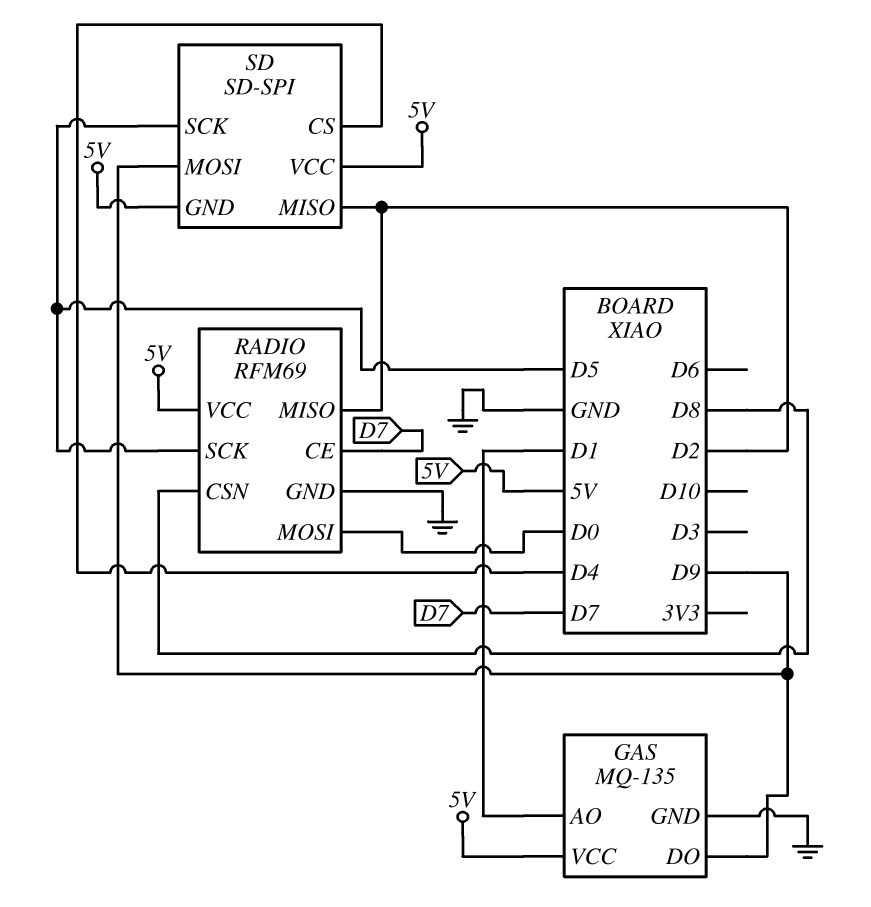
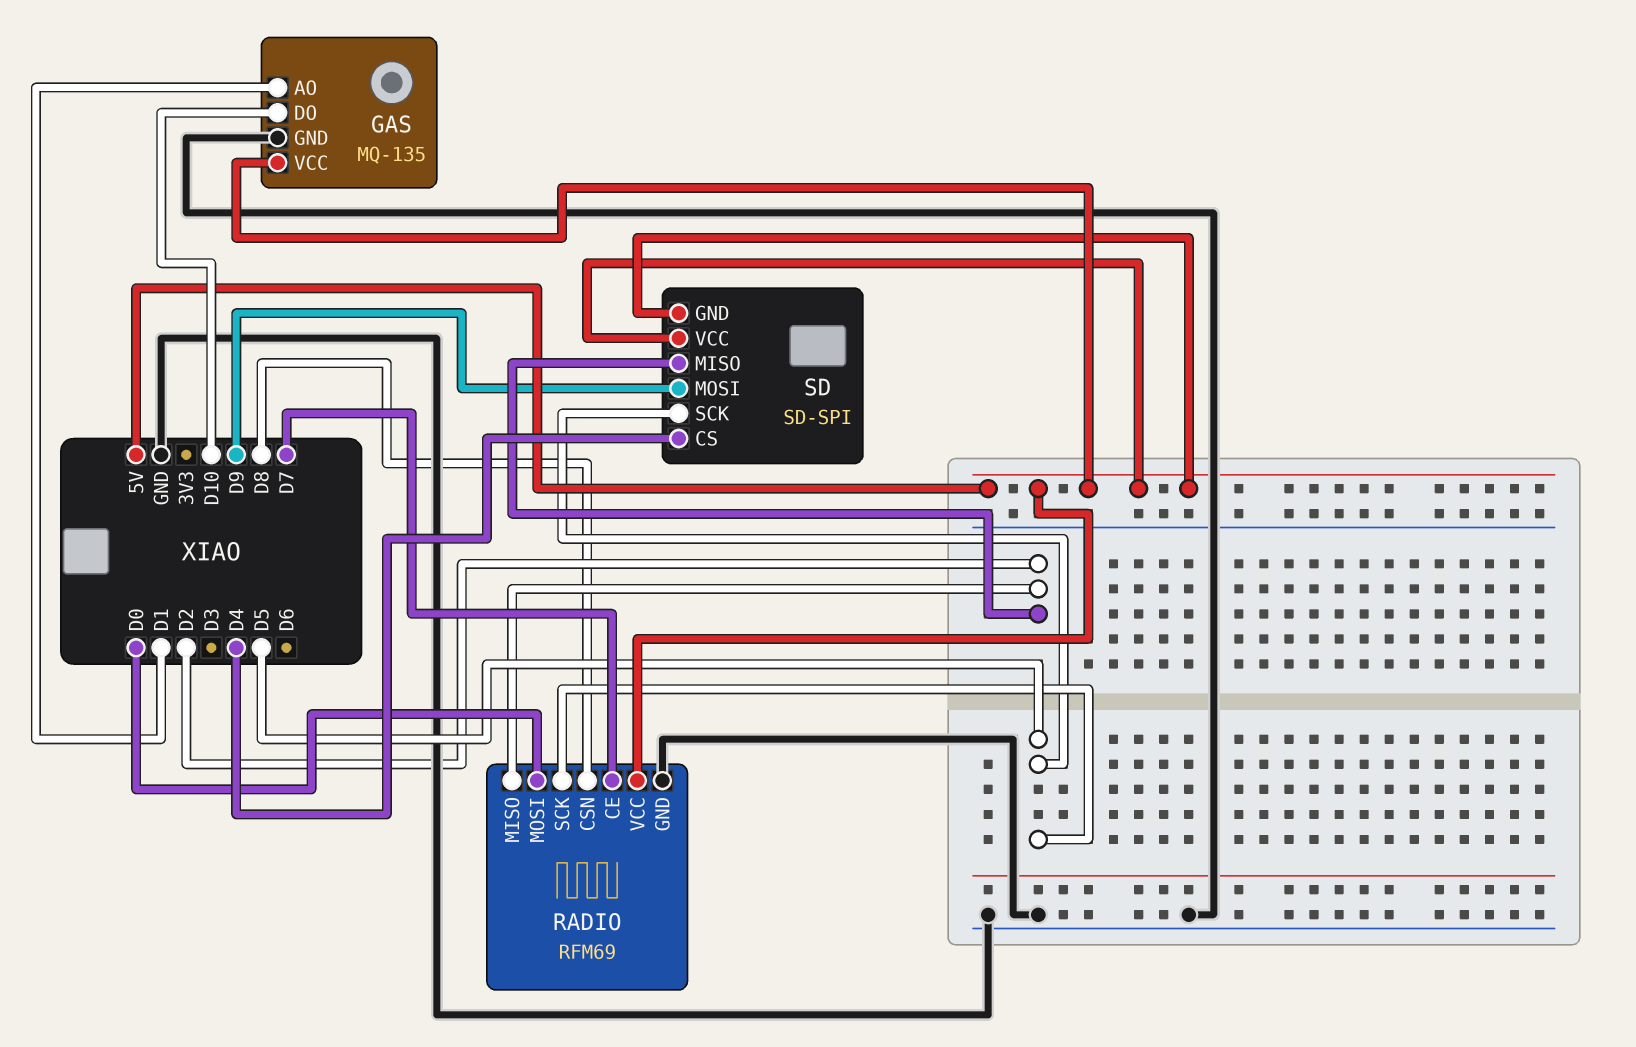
GAS pin DO: D9 -> D10

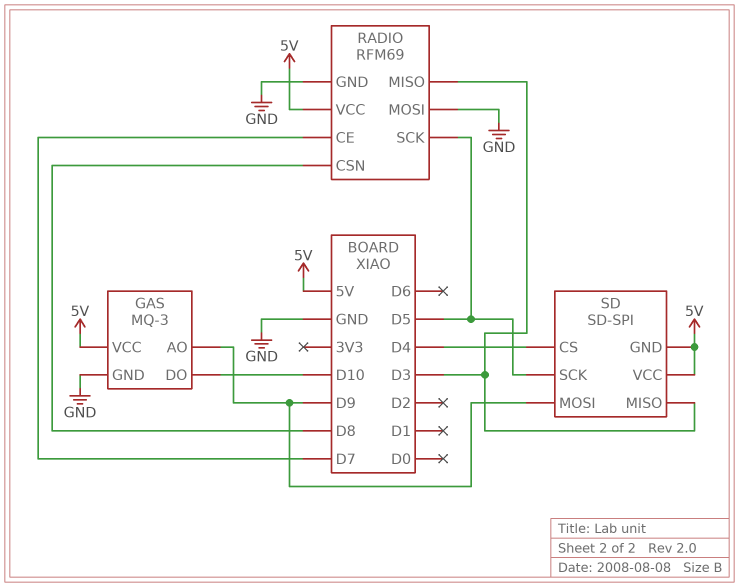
GAS: MQ-135 -> MQ-3
GAS pin AO: D1 -> D9
RADIO pin MISO: D2 -> D3
RADIO pin MOSI: D0 -> GND
SD pin MISO: D2 -> D3

